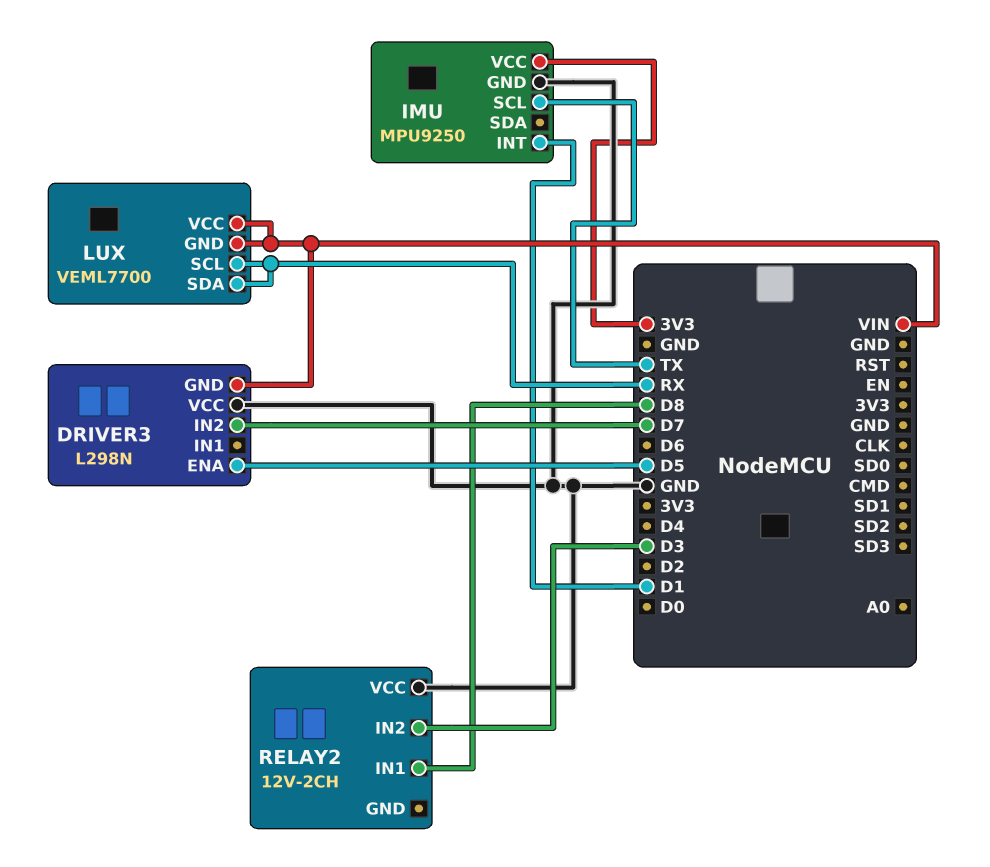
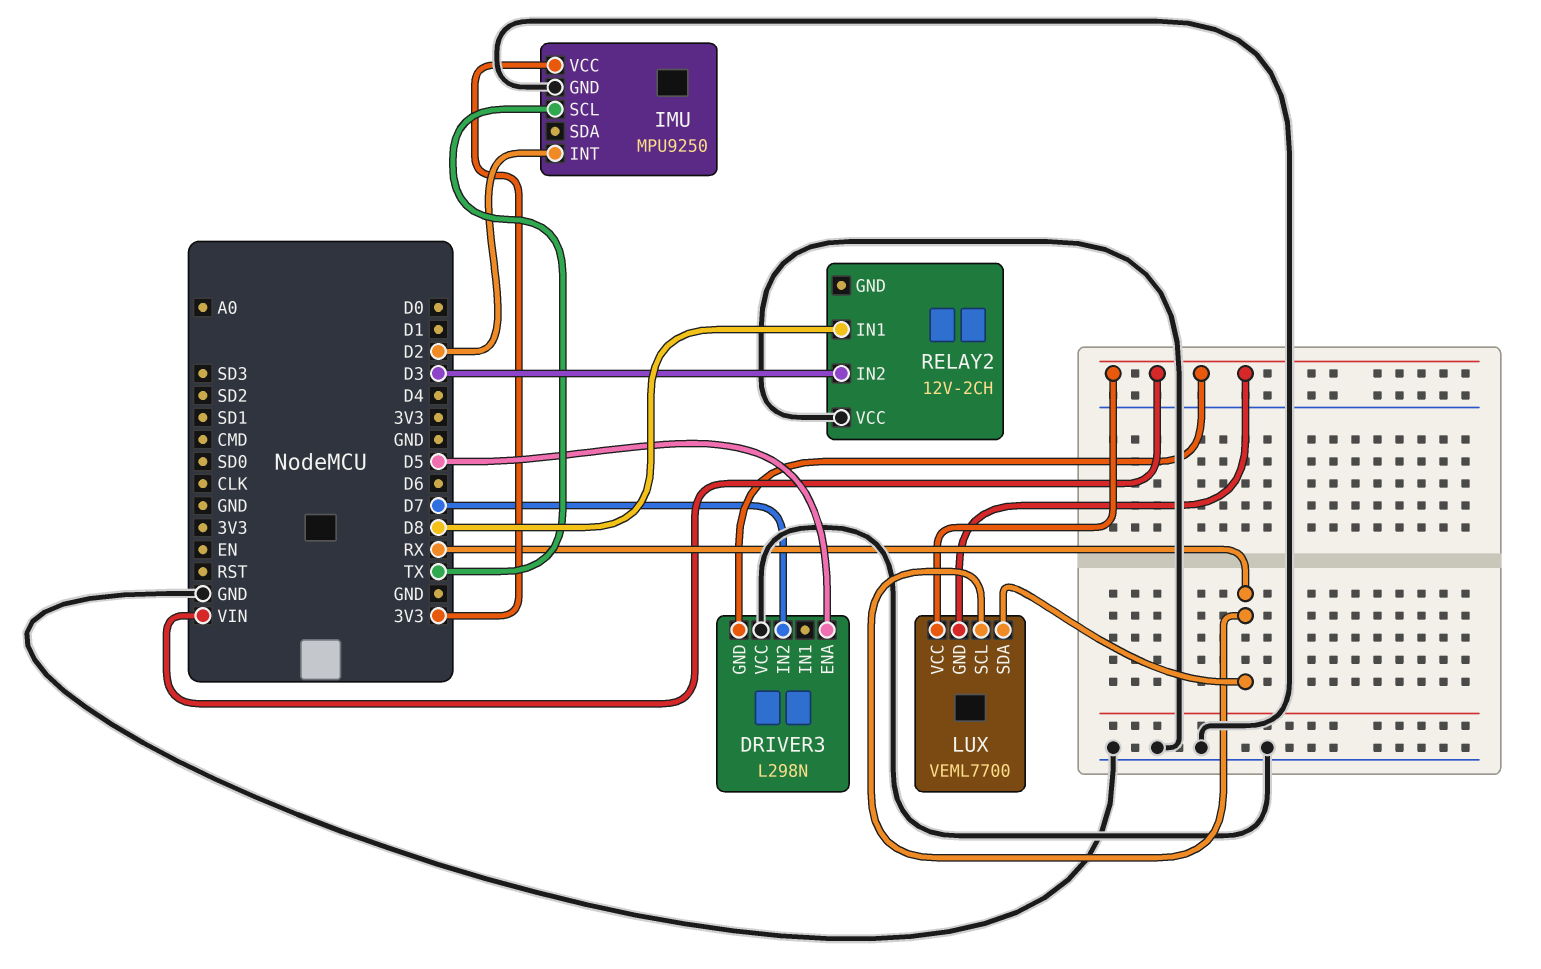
IMU pin INT: D1 -> D2

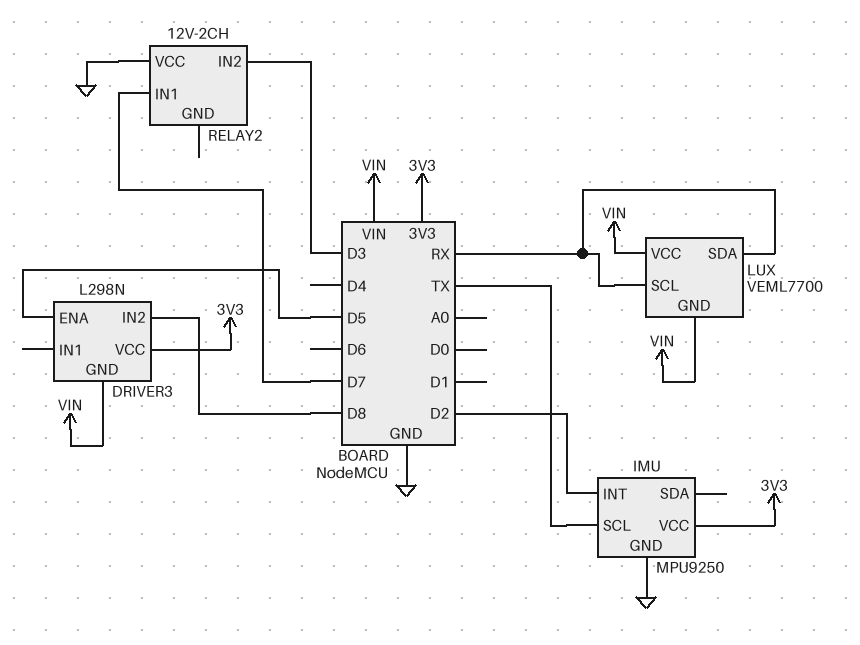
DRIVER3 pin IN2: D7 -> D8
DRIVER3 pin VCC: GND -> 3V3
RELAY2 pin IN1: D8 -> D7

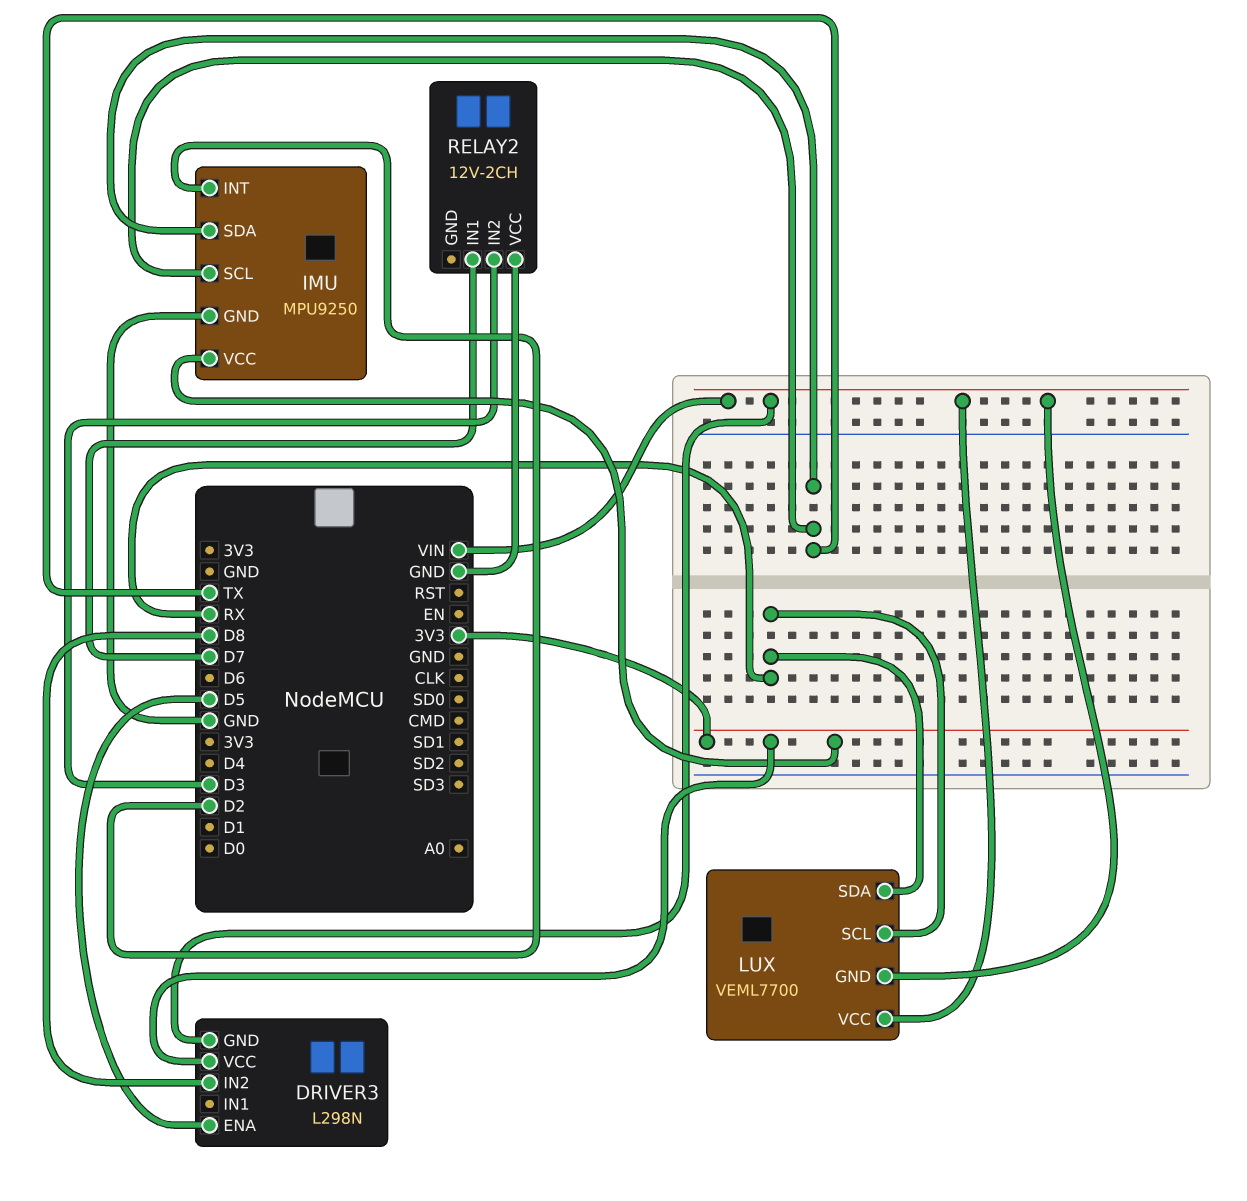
IMU pin SDA: none -> TX

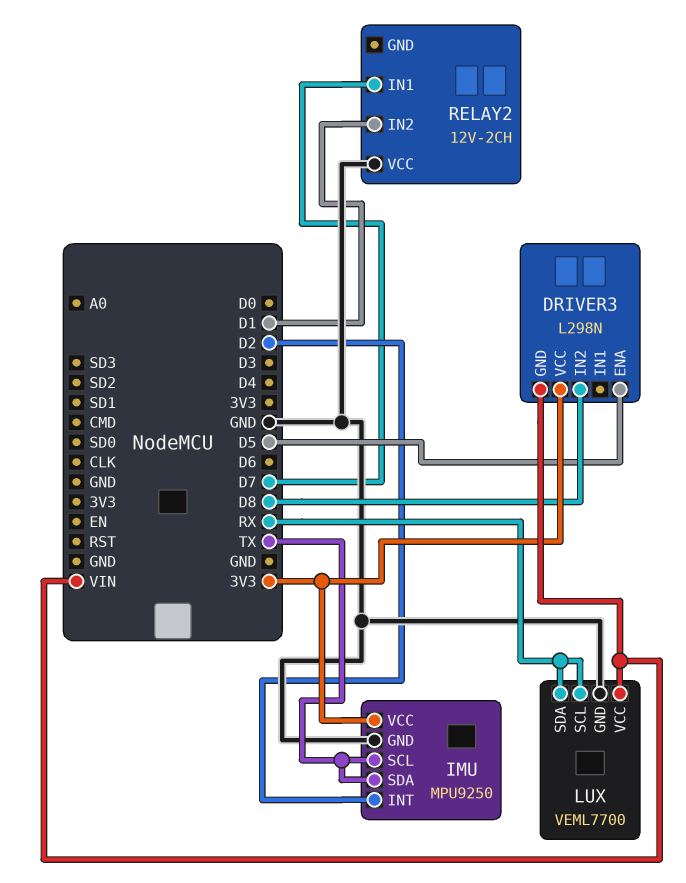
LUX pin GND: VIN -> GND
RELAY2 pin IN2: D3 -> D1

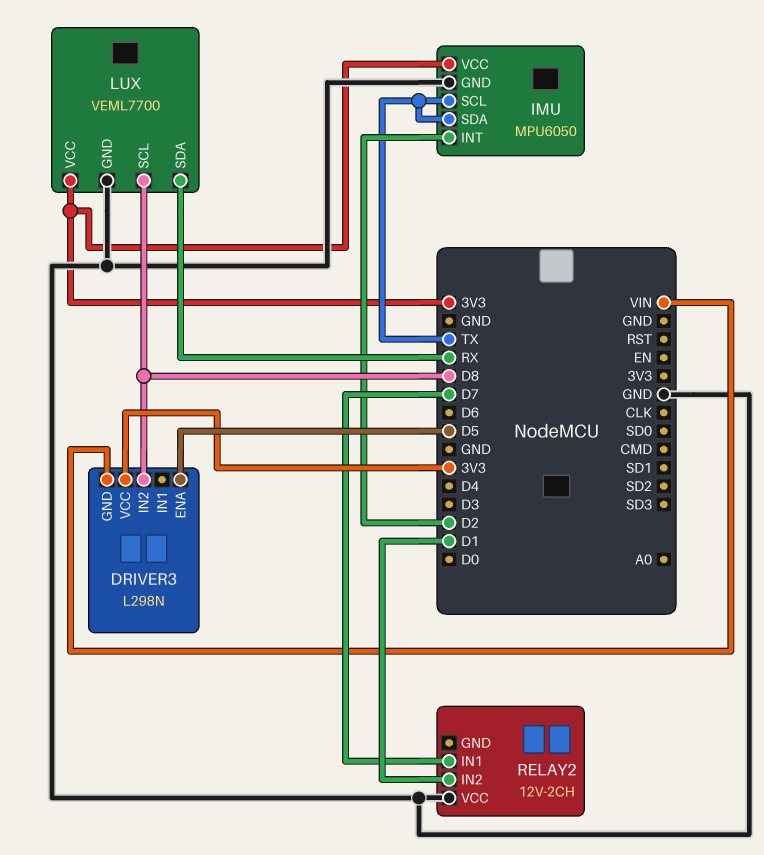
IMU: MPU9250 -> MPU6050
LUX pin SCL: RX -> D8
LUX pin VCC: VIN -> 3V3

